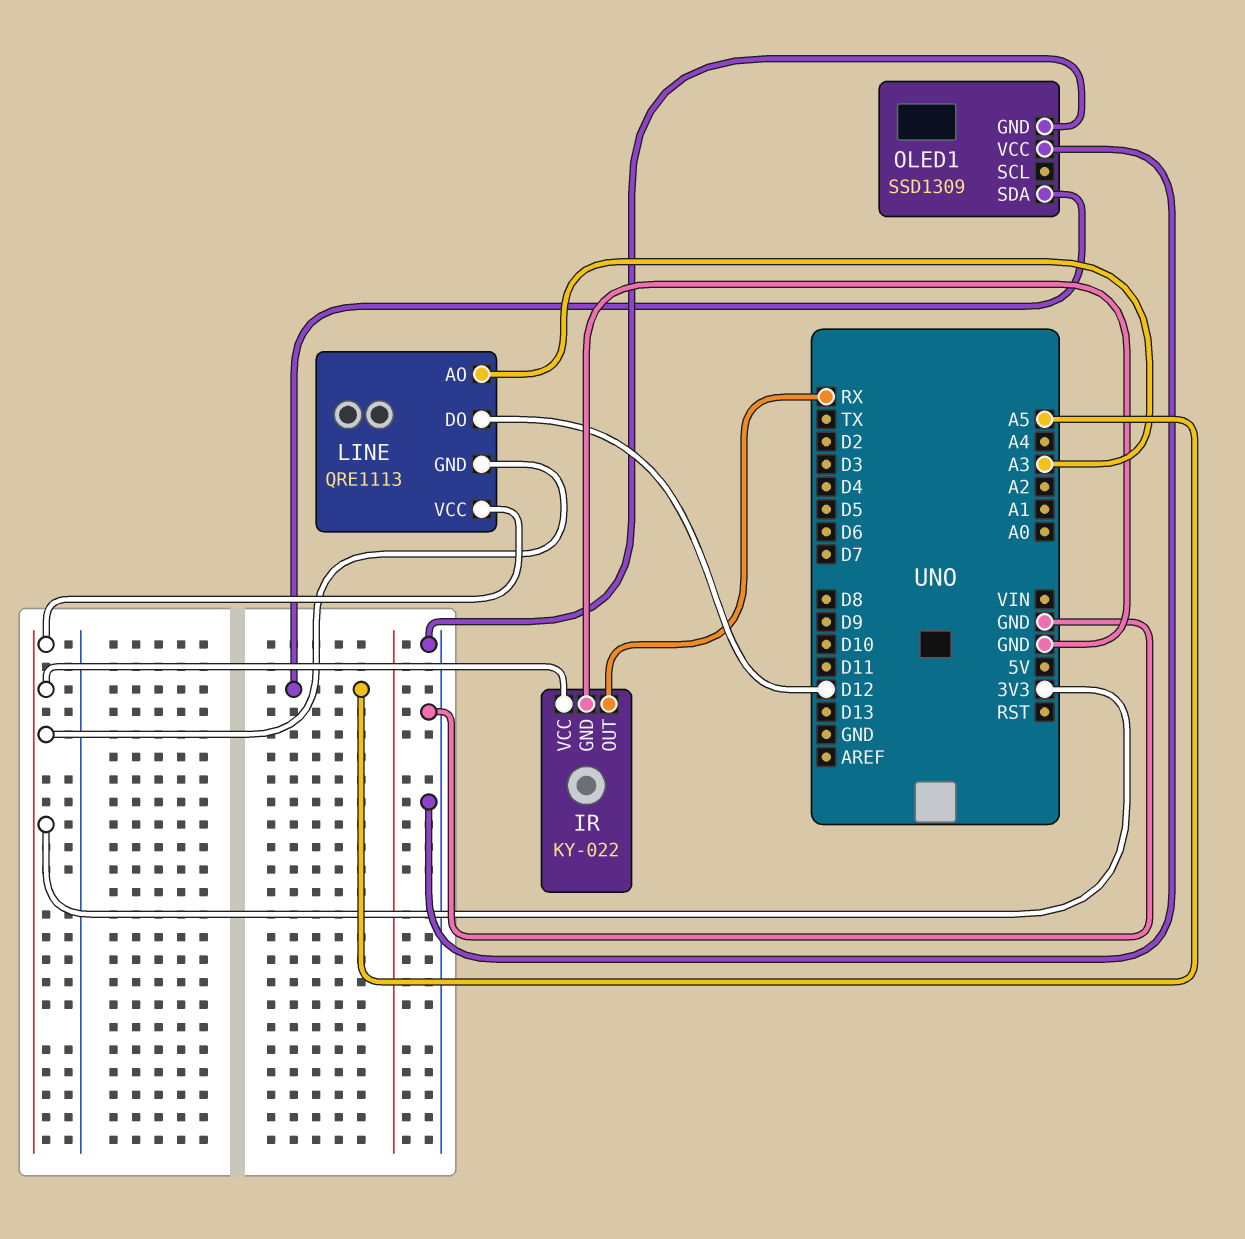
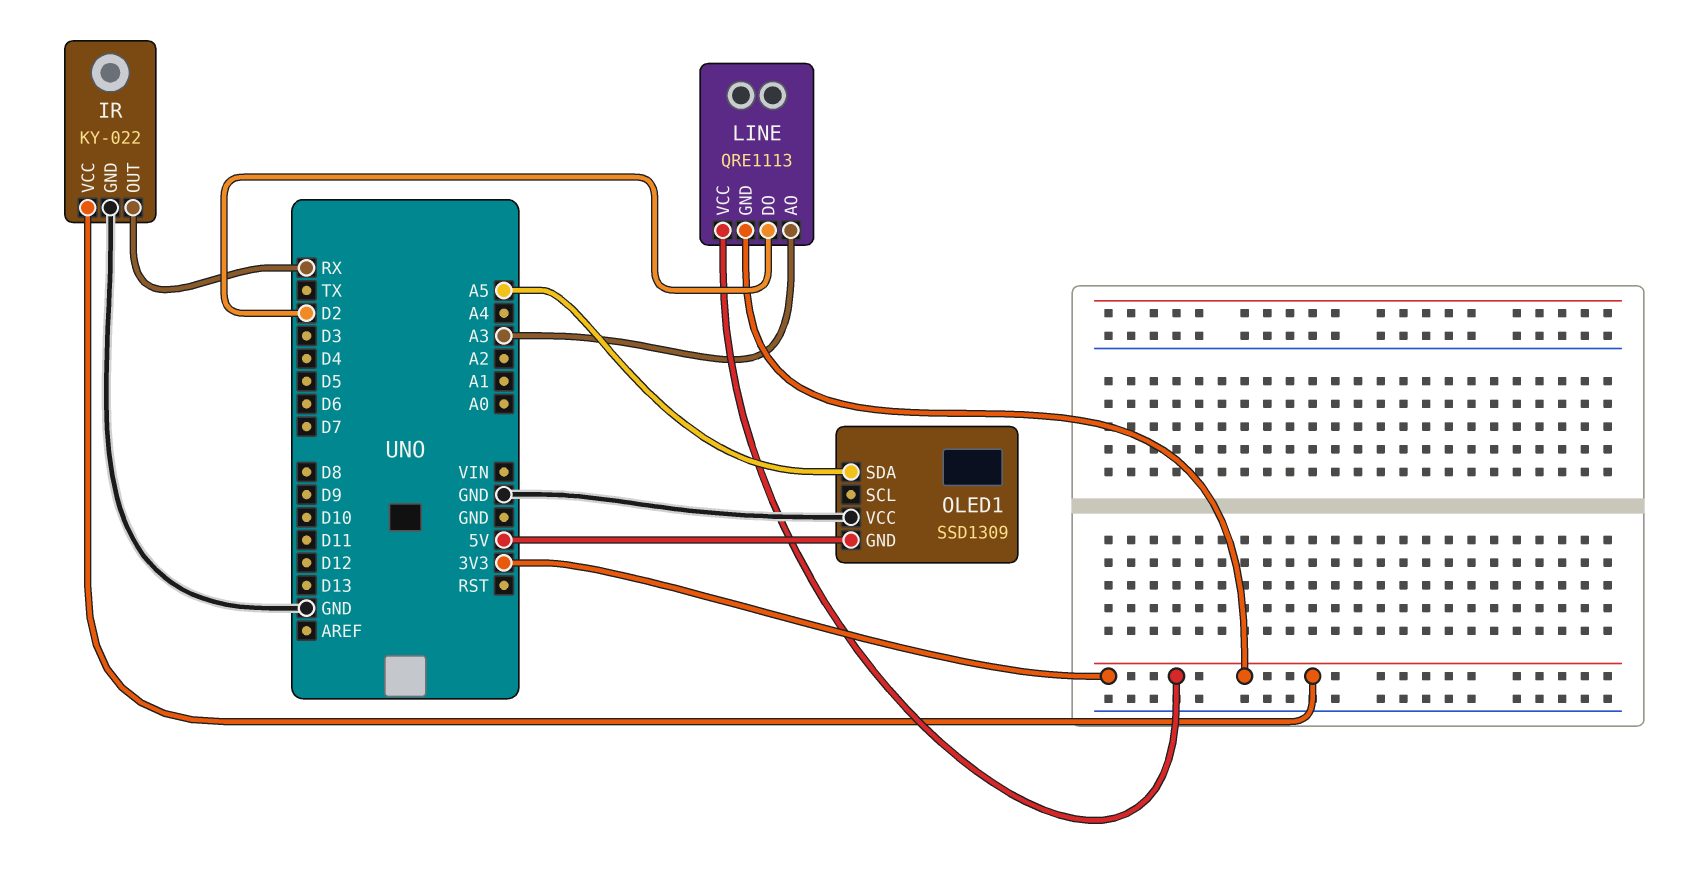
LINE pin DO: D12 -> D2
OLED1 pin GND: GND -> 5V

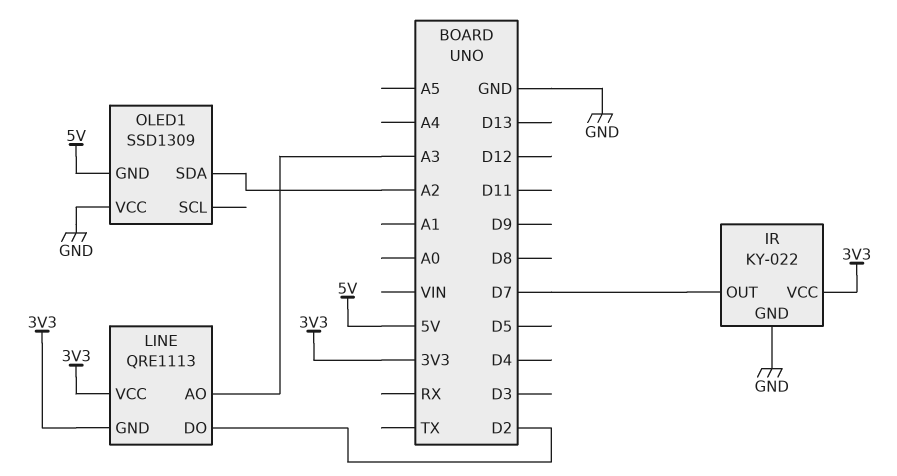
IR pin OUT: RX -> D7
OLED1 pin SDA: A5 -> A2

